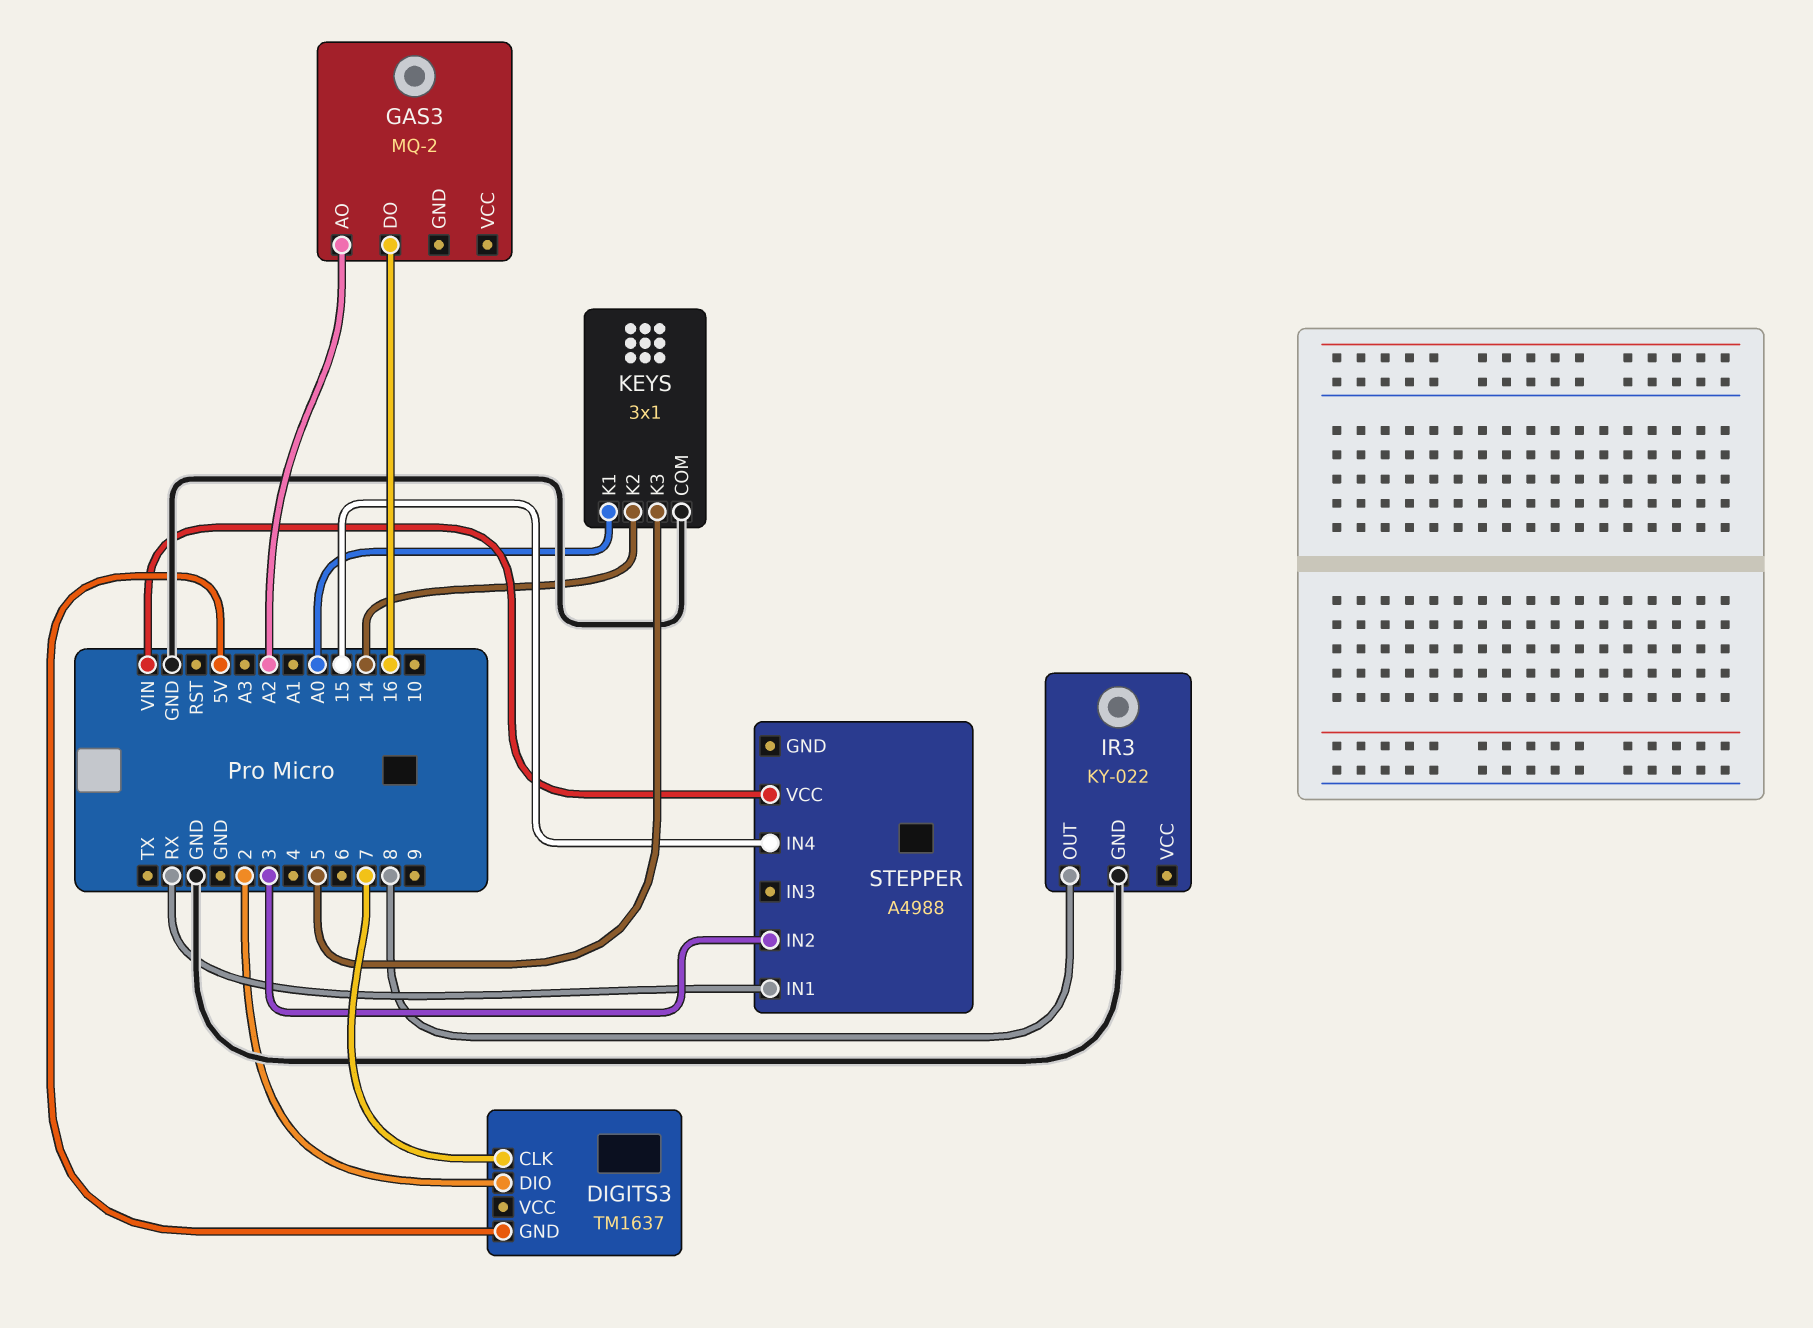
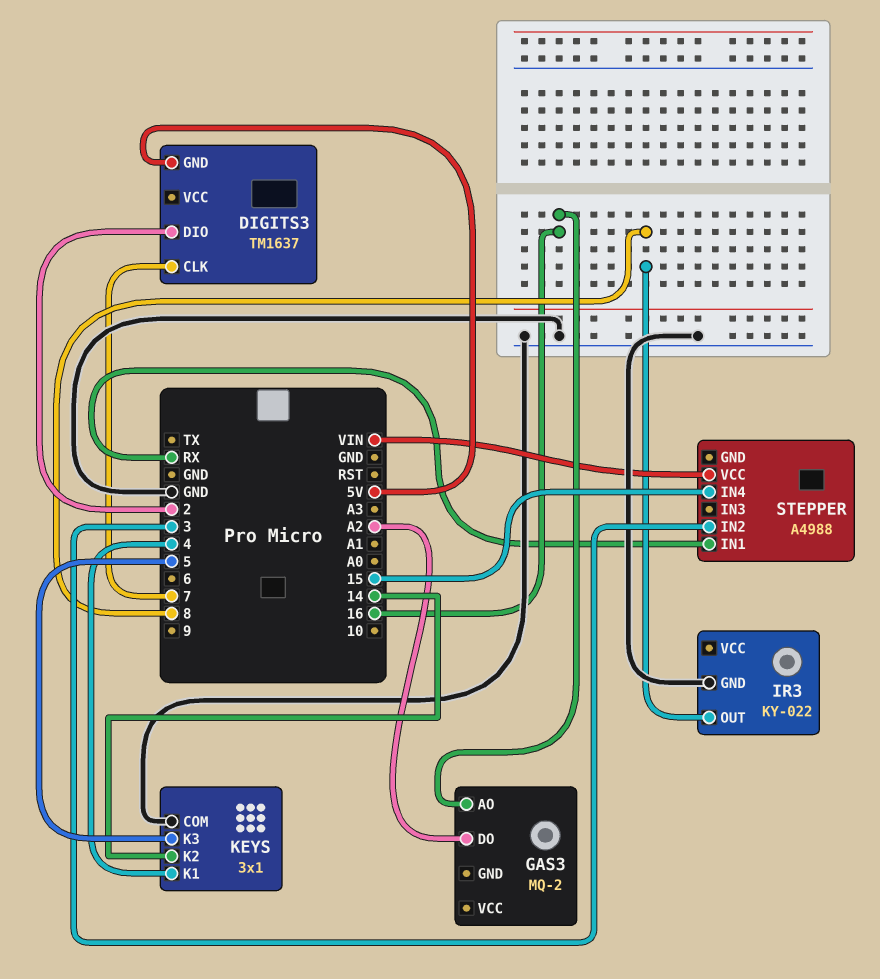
GAS3 pin AO: A2 -> 16
GAS3 pin DO: 16 -> A2
KEYS pin K1: A0 -> 4

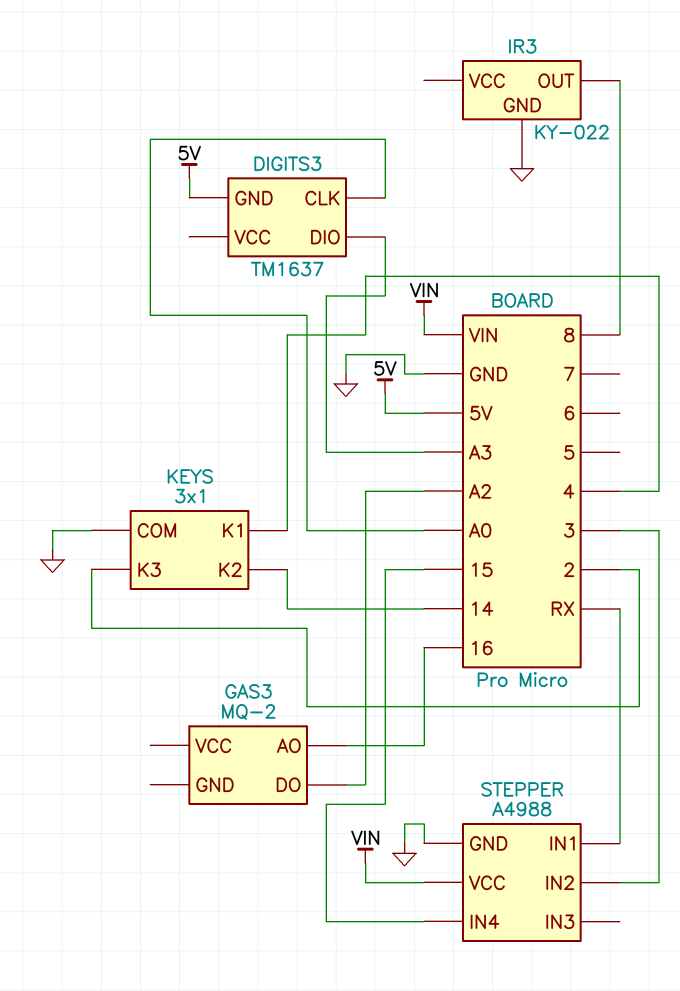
DIGITS3 pin CLK: 7 -> A0
DIGITS3 pin DIO: 2 -> A3
KEYS pin K3: 5 -> 2
STEPPER pin GND: none -> GND

